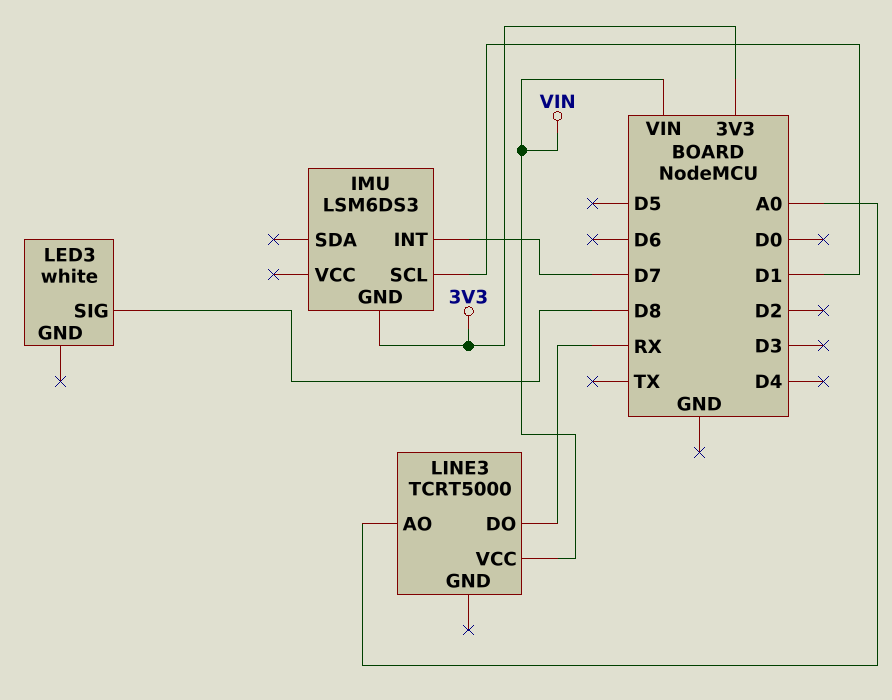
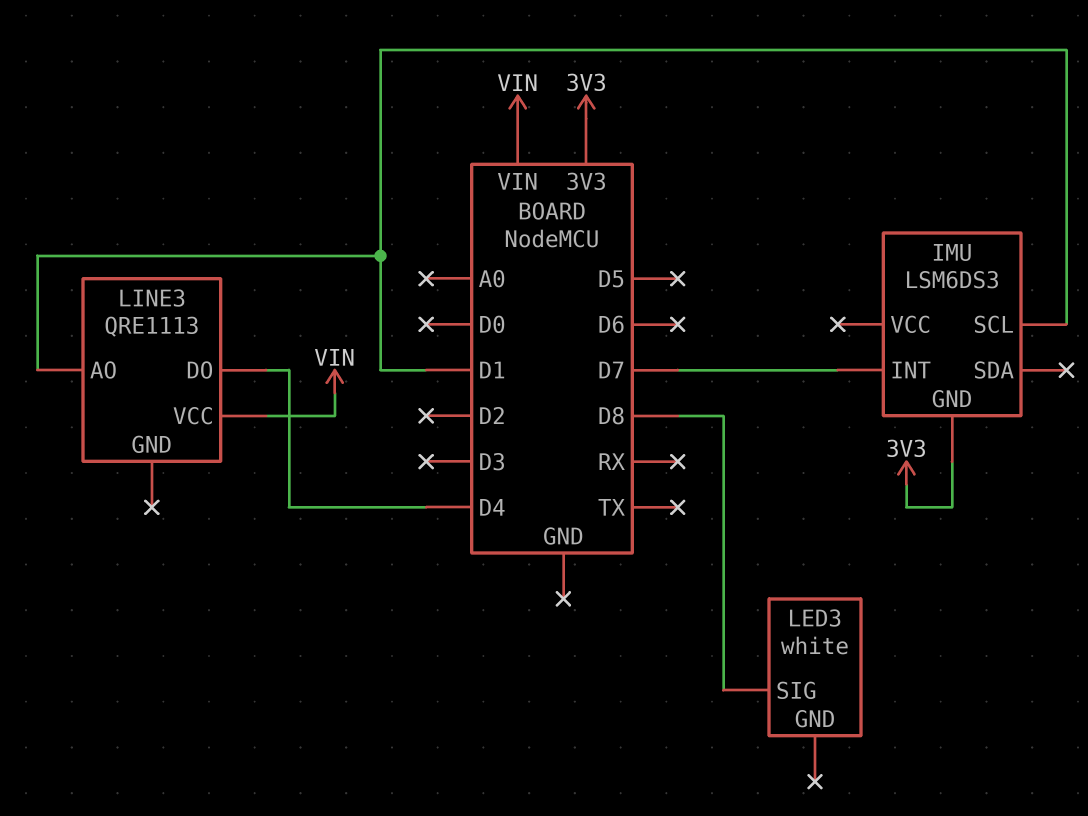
LINE3: TCRT5000 -> QRE1113
LINE3 pin AO: A0 -> D1
LINE3 pin DO: RX -> D4

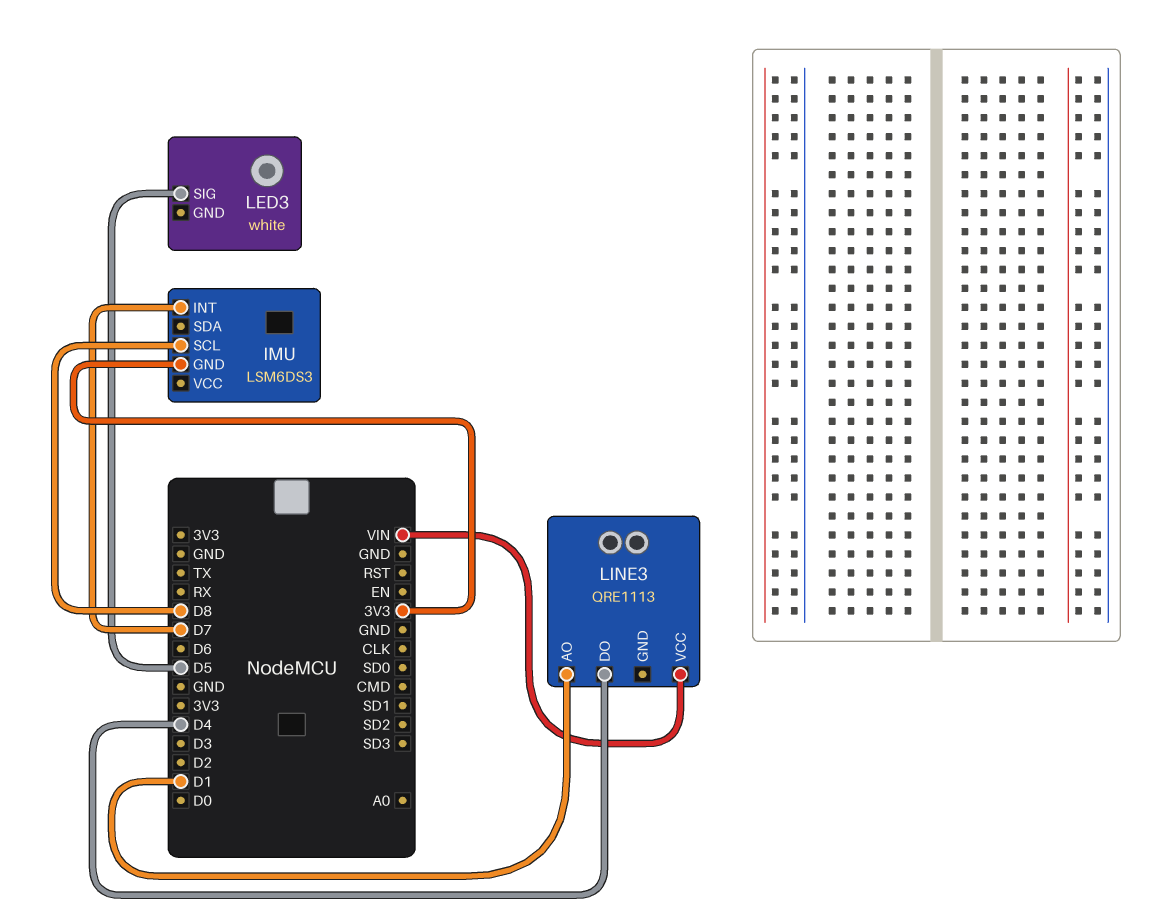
IMU pin SCL: D1 -> D8
LED3 pin SIG: D8 -> D5

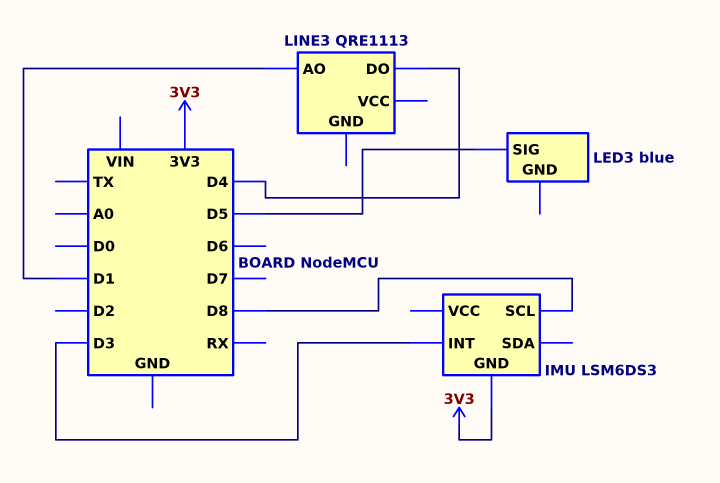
IMU pin INT: D7 -> D3
LED3: white -> blue
LINE3 pin VCC: VIN -> none

